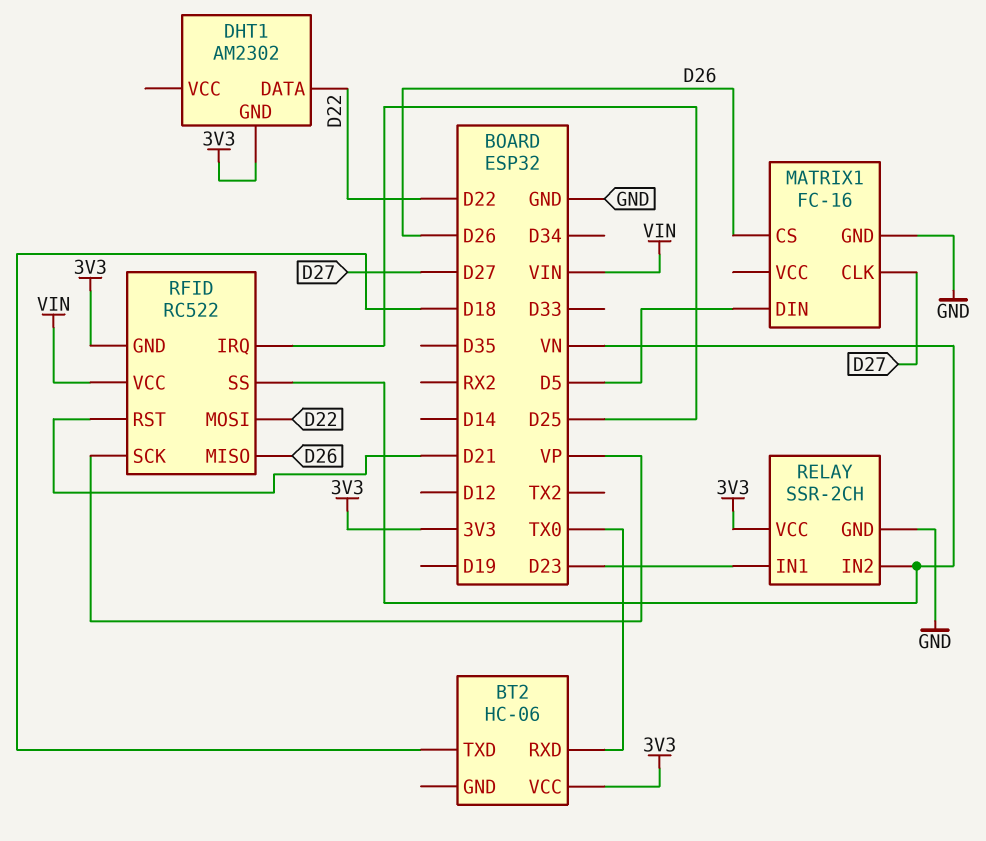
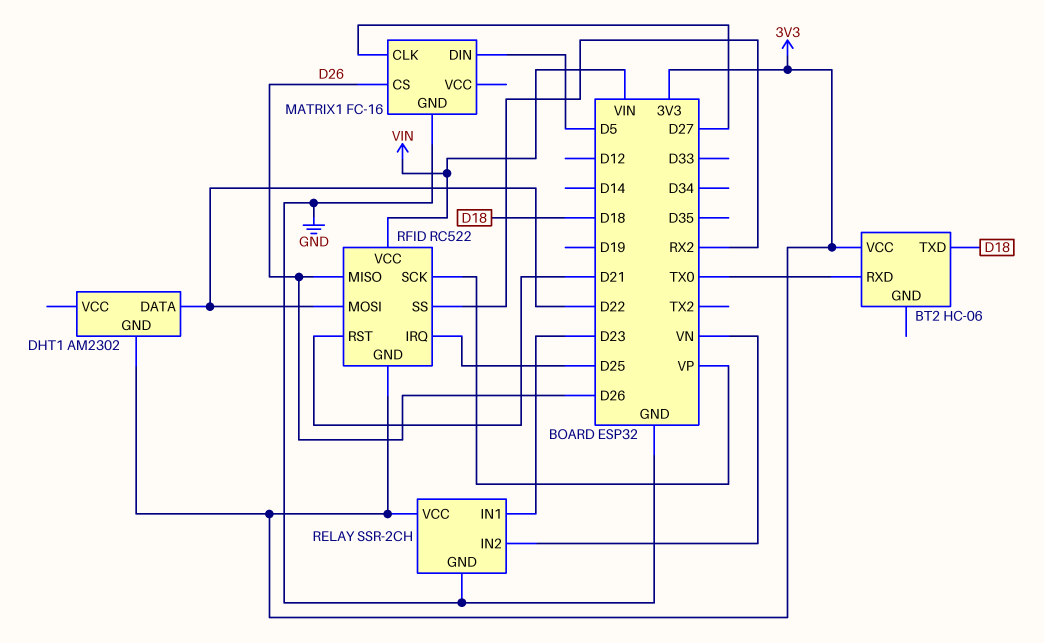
RFID pin SS: VN -> RX2

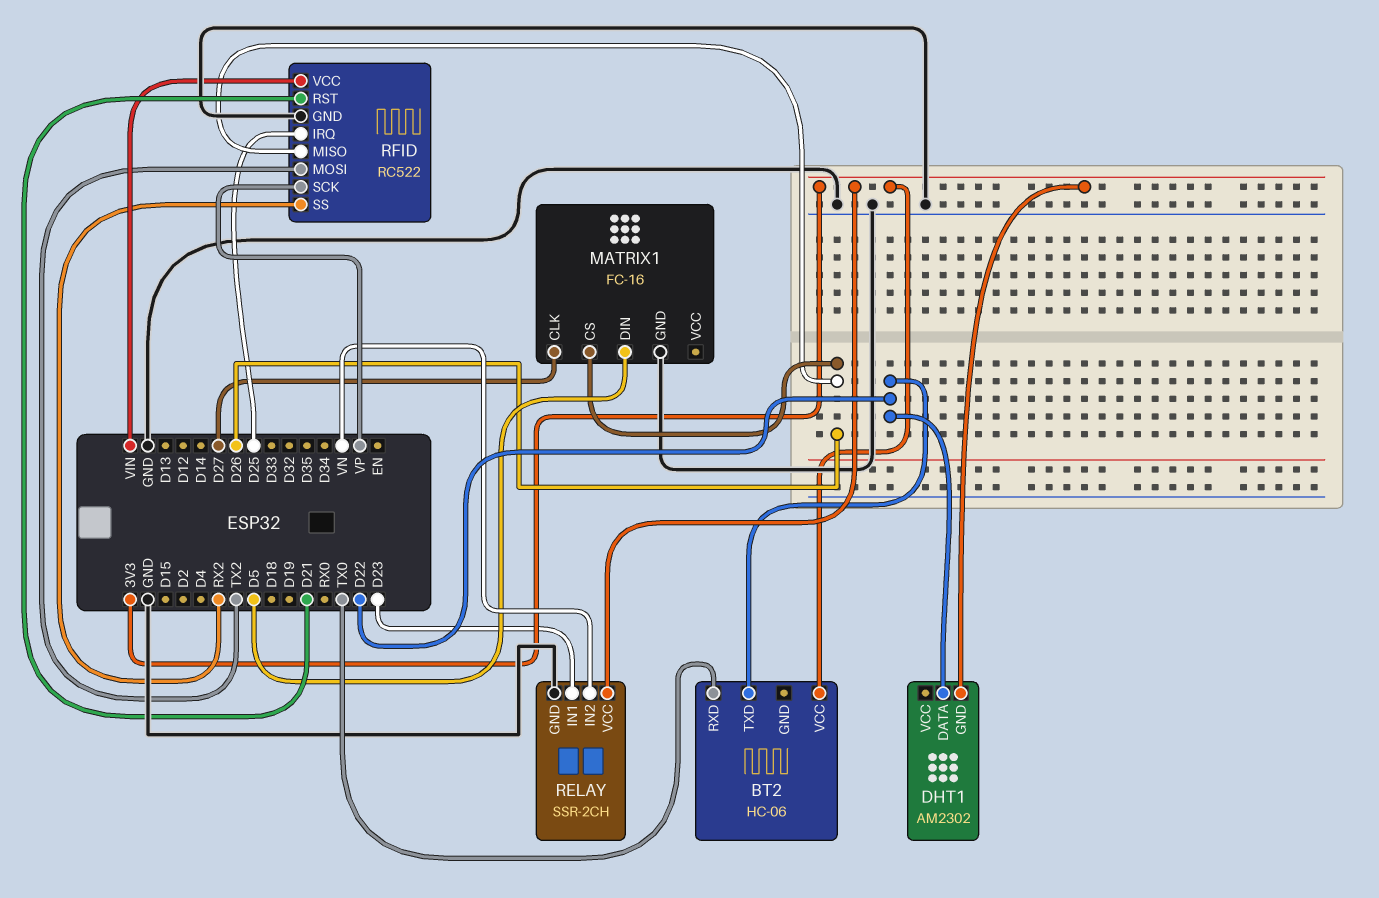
BT2 pin TXD: D18 -> D22
RFID pin GND: 3V3 -> GND
RFID pin MOSI: D22 -> TX2

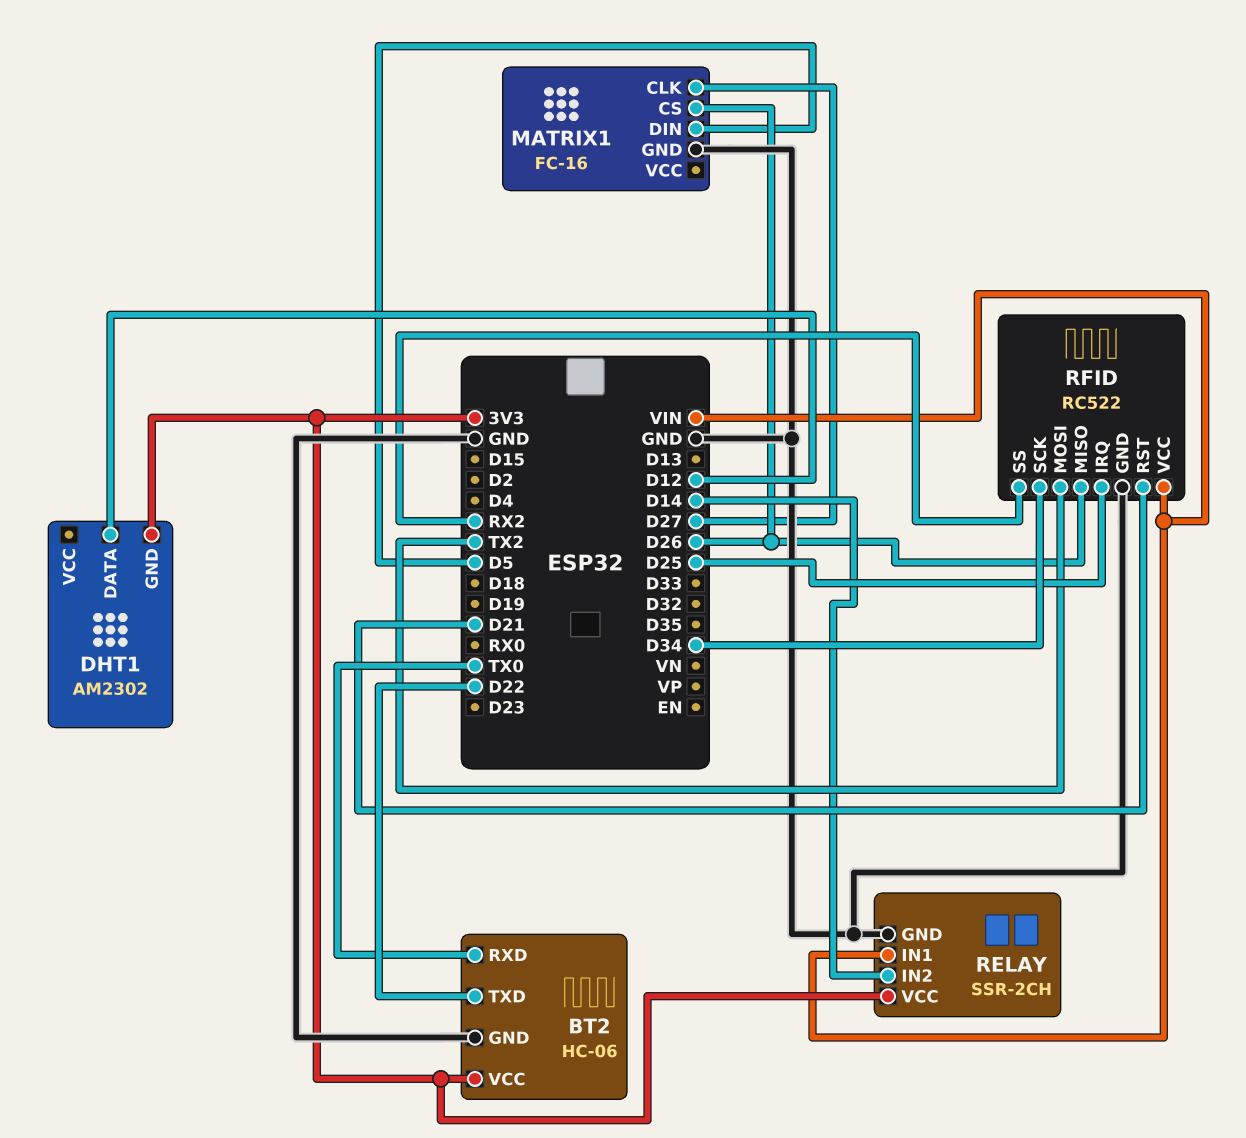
BT2 pin GND: none -> GND
DHT1 pin DATA: D22 -> D12
RELAY pin IN1: D23 -> VIN
RELAY pin IN2: VN -> D14
RFID pin SCK: VP -> D34

